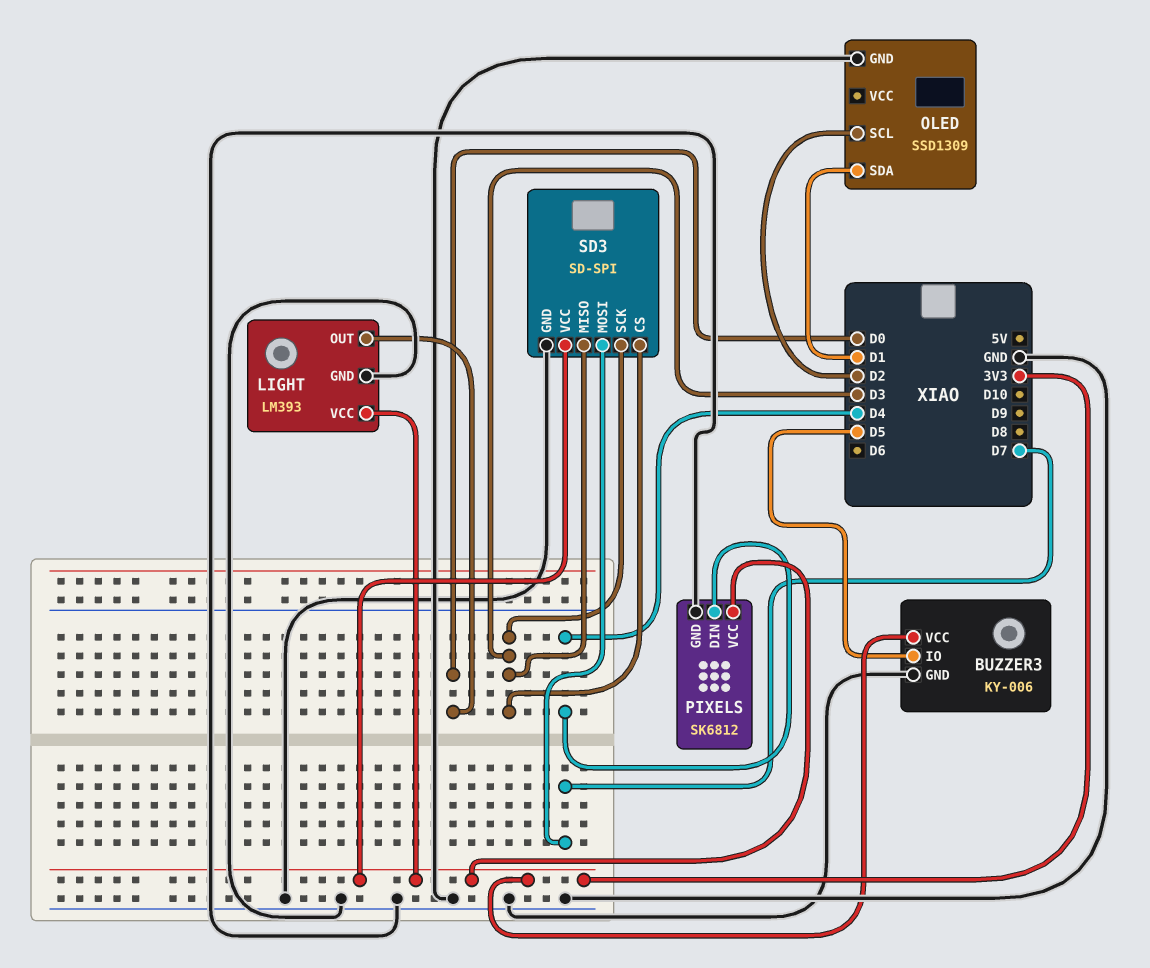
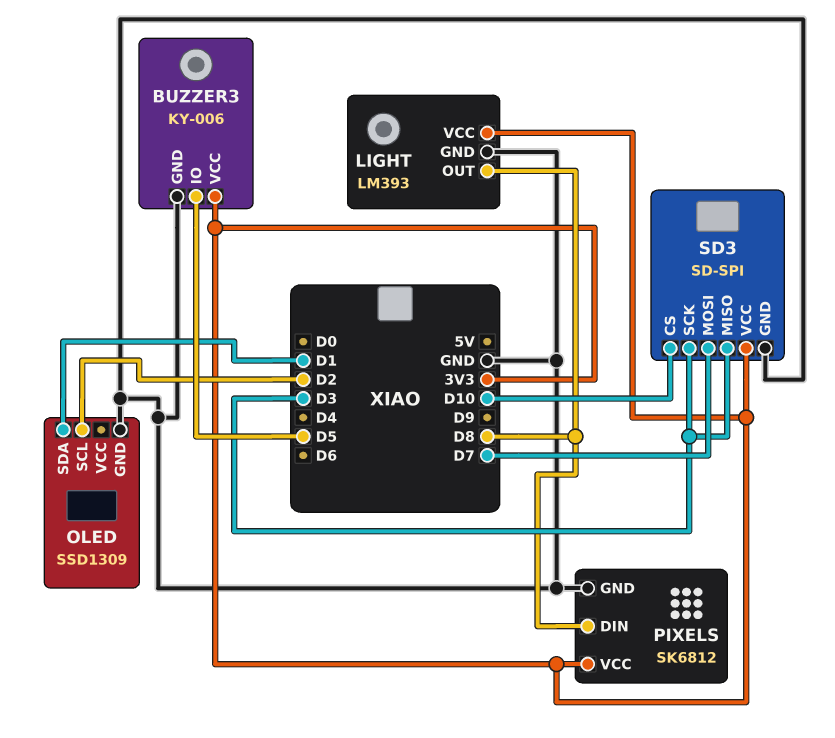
LIGHT pin OUT: D0 -> D8
PIXELS pin DIN: D4 -> D8
SD3 pin CS: D3 -> D10

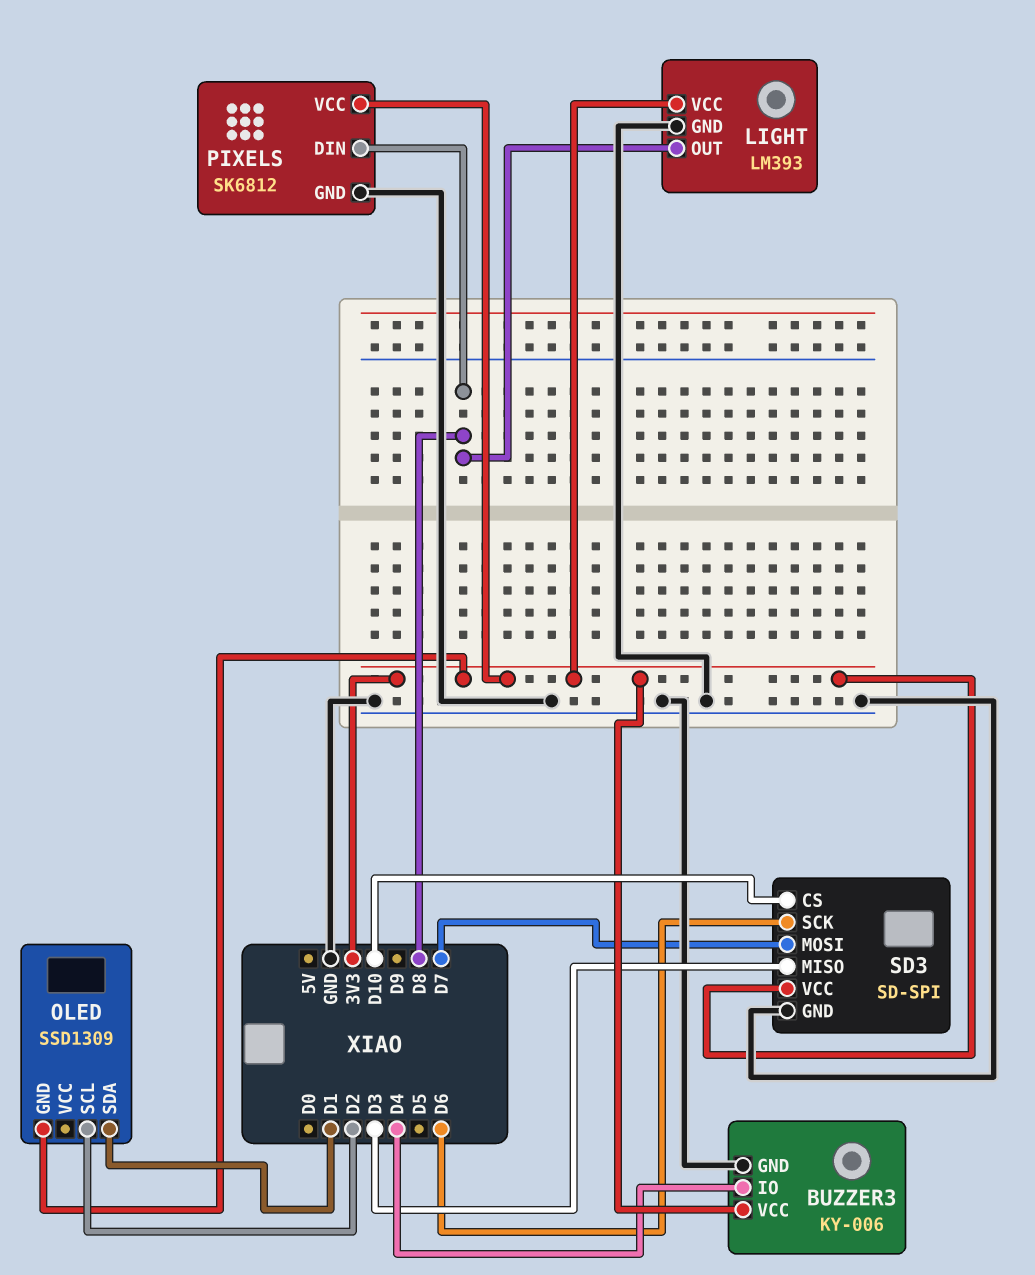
BUZZER3 pin IO: D5 -> D4
OLED pin GND: GND -> 3V3
SD3 pin SCK: D3 -> D6

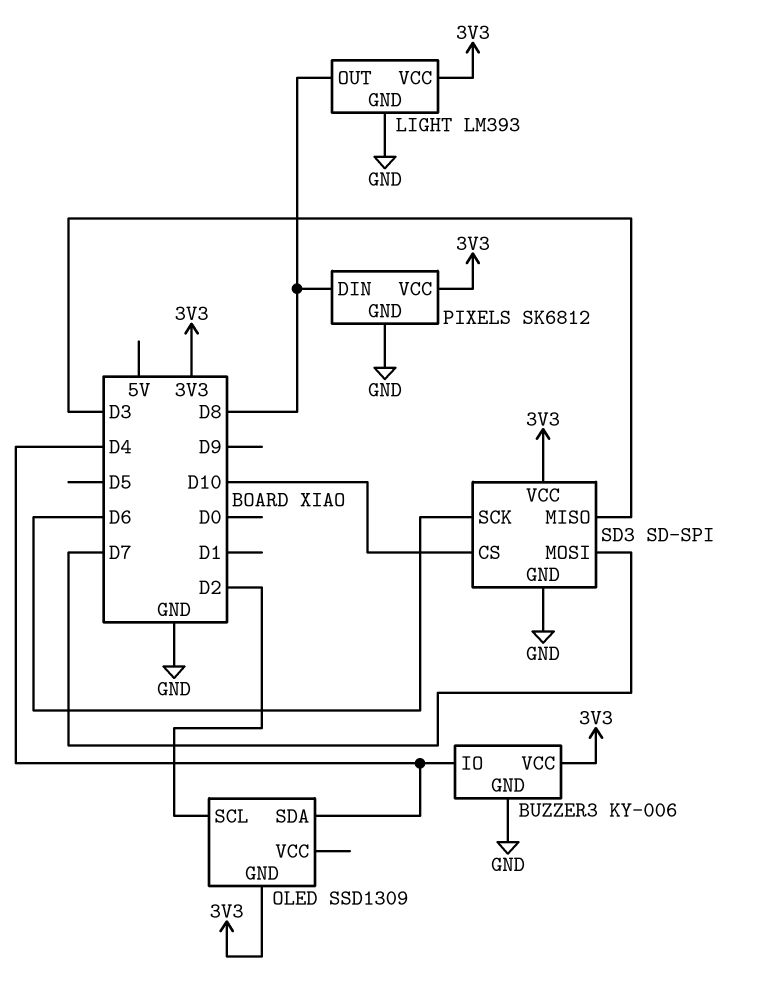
OLED pin SDA: D1 -> D4

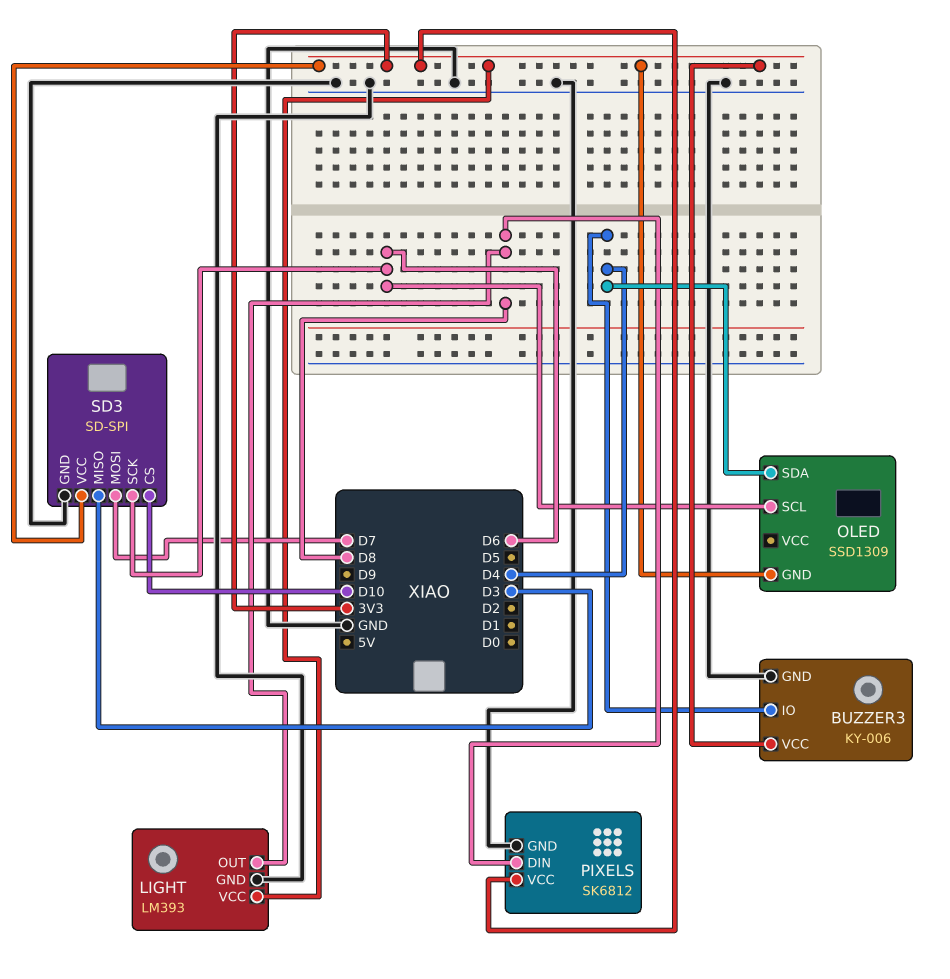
OLED pin SCL: D2 -> D6

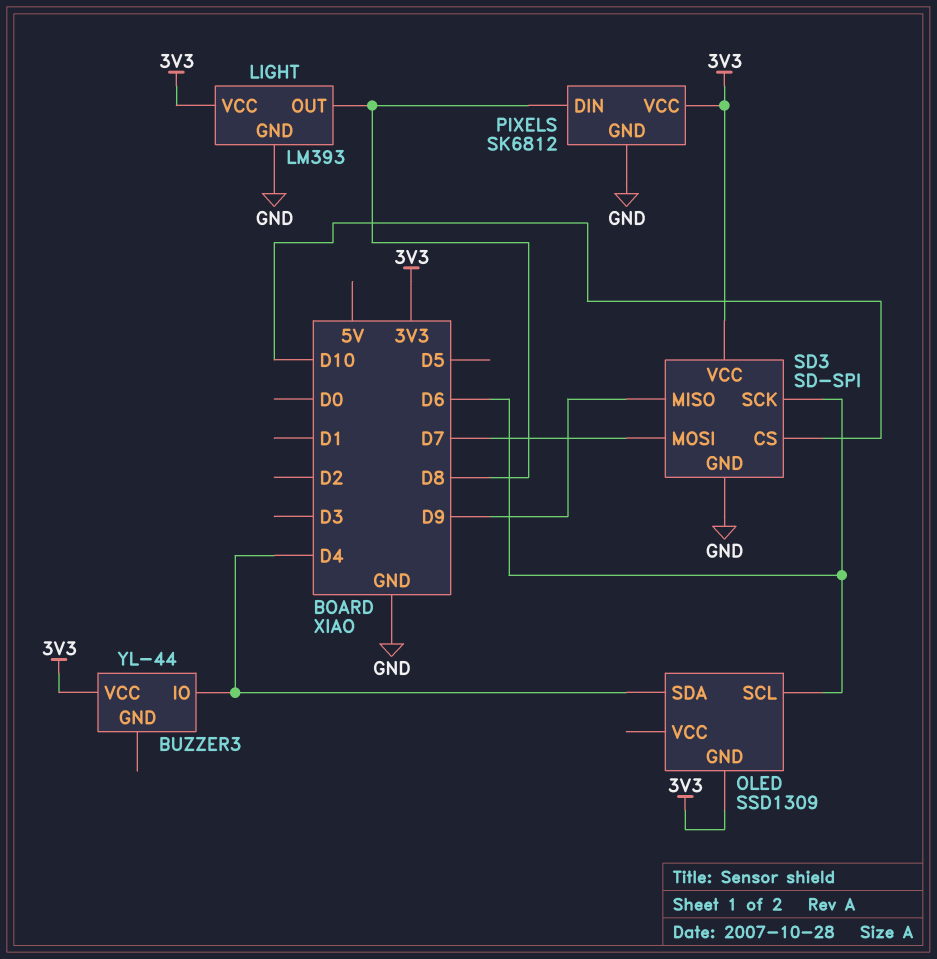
BUZZER3: KY-006 -> YL-44
BUZZER3 pin GND: GND -> none
SD3 pin MISO: D3 -> D9

